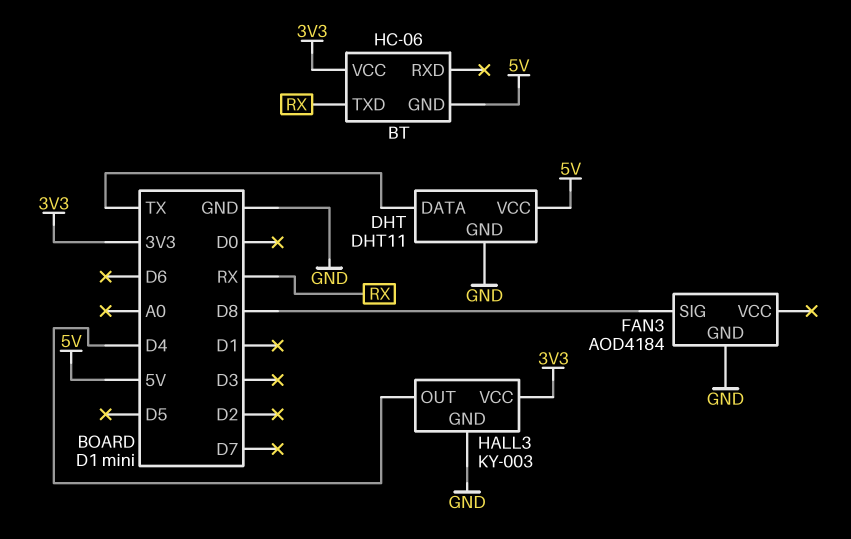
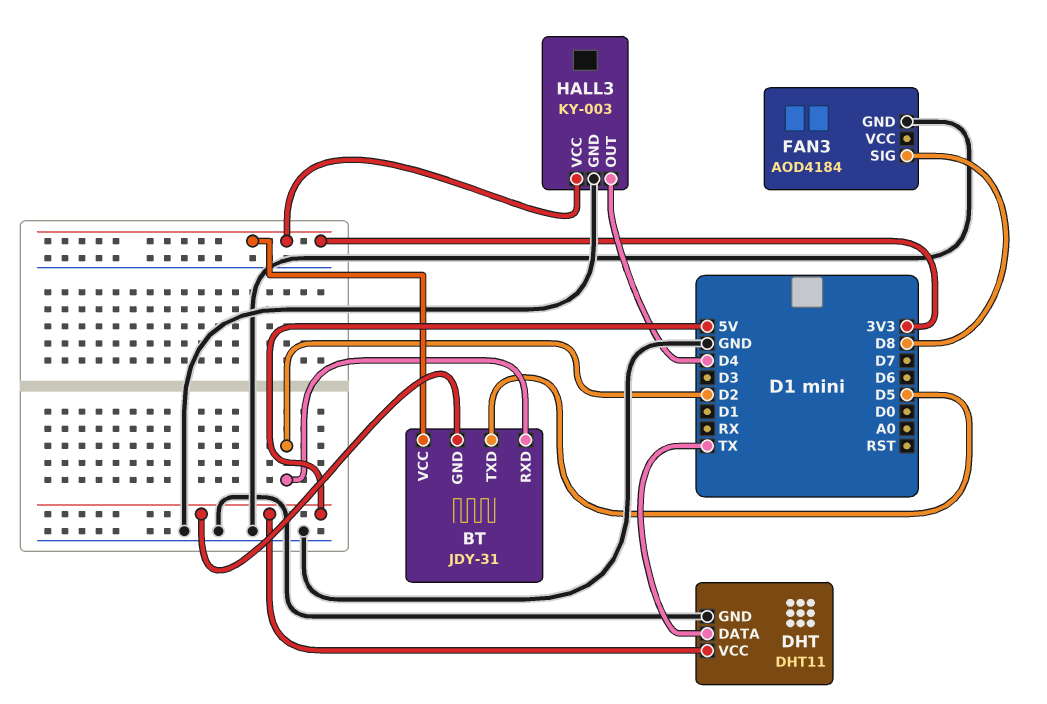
BT: HC-06 -> JDY-31
BT pin RXD: none -> D2
BT pin TXD: RX -> D5

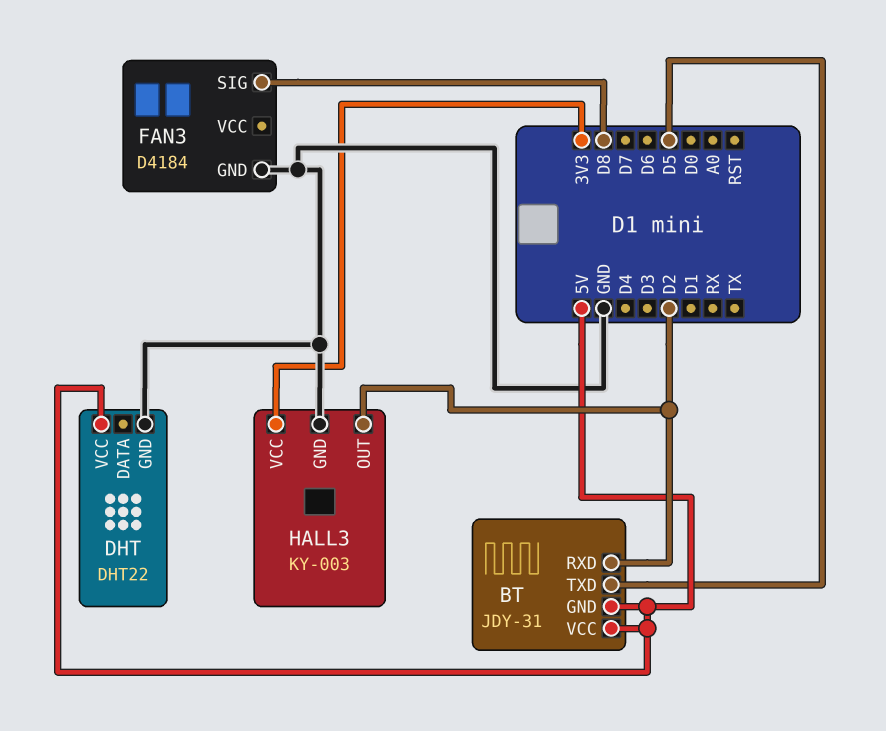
BT pin VCC: 3V3 -> 5V
DHT: DHT11 -> DHT22
DHT pin DATA: TX -> none
FAN3: AOD4184 -> D4184
HALL3 pin OUT: D4 -> D2

